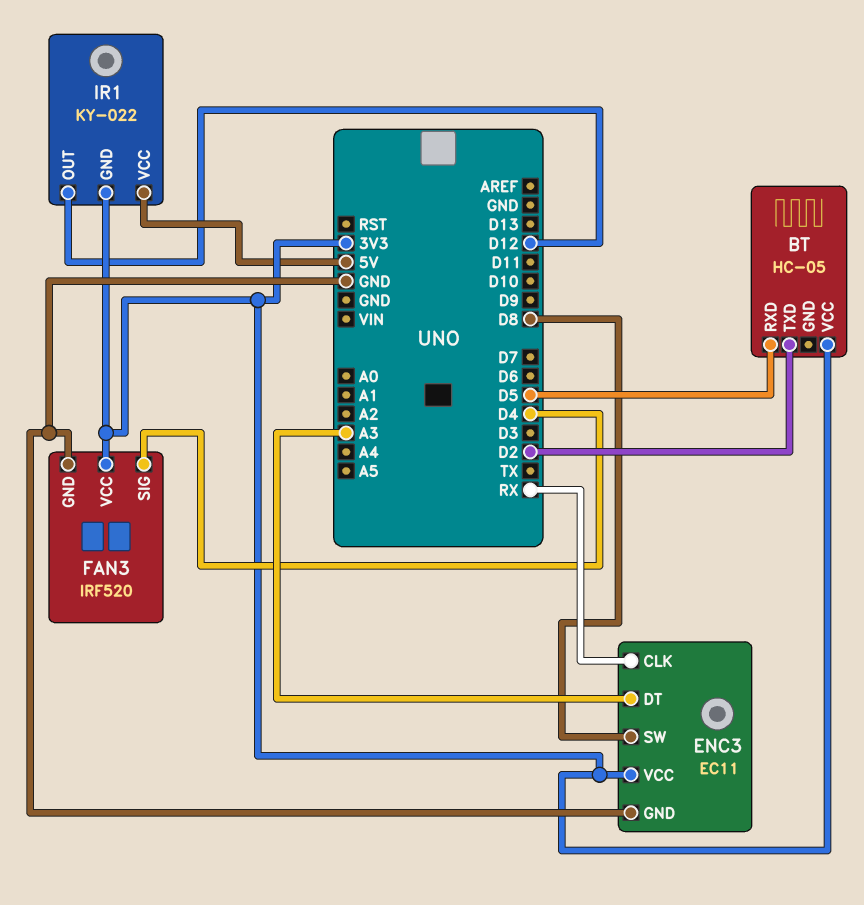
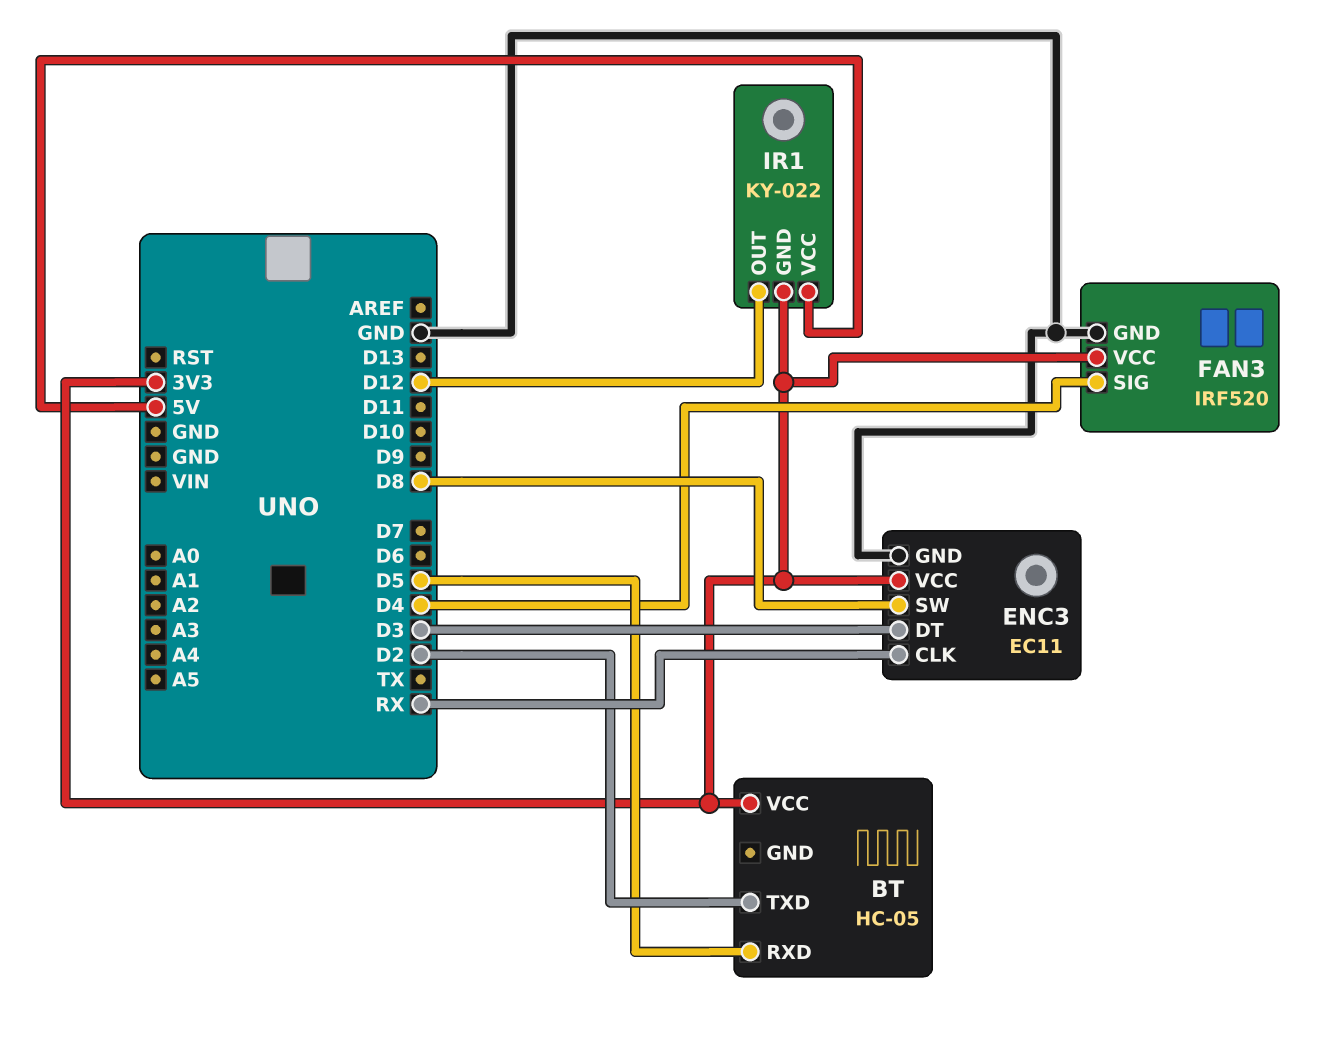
ENC3 pin DT: A3 -> D3

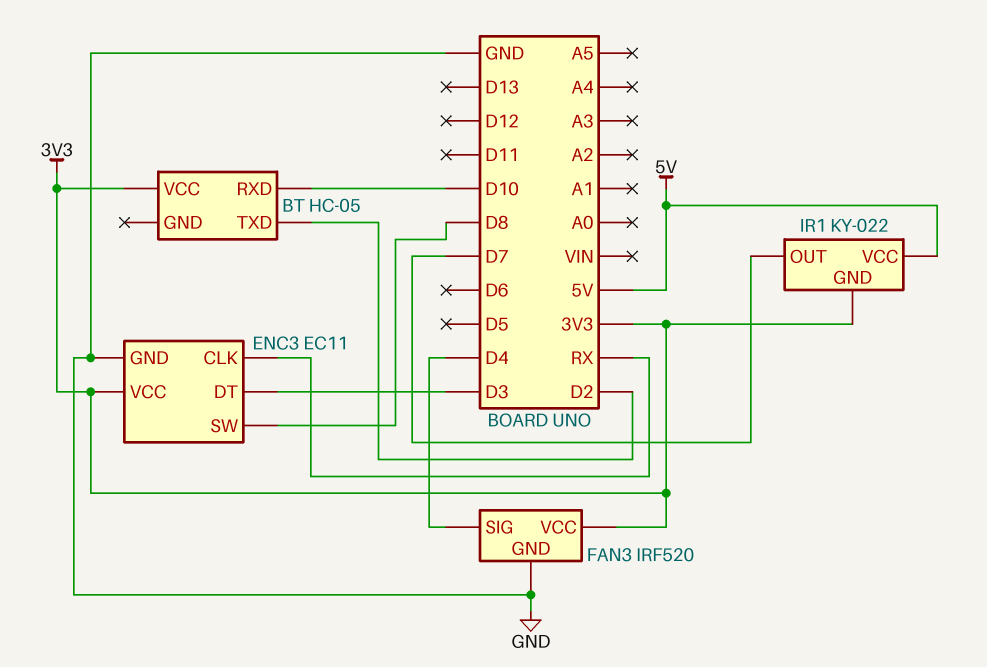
BT pin RXD: D5 -> D10
IR1 pin OUT: D12 -> D7

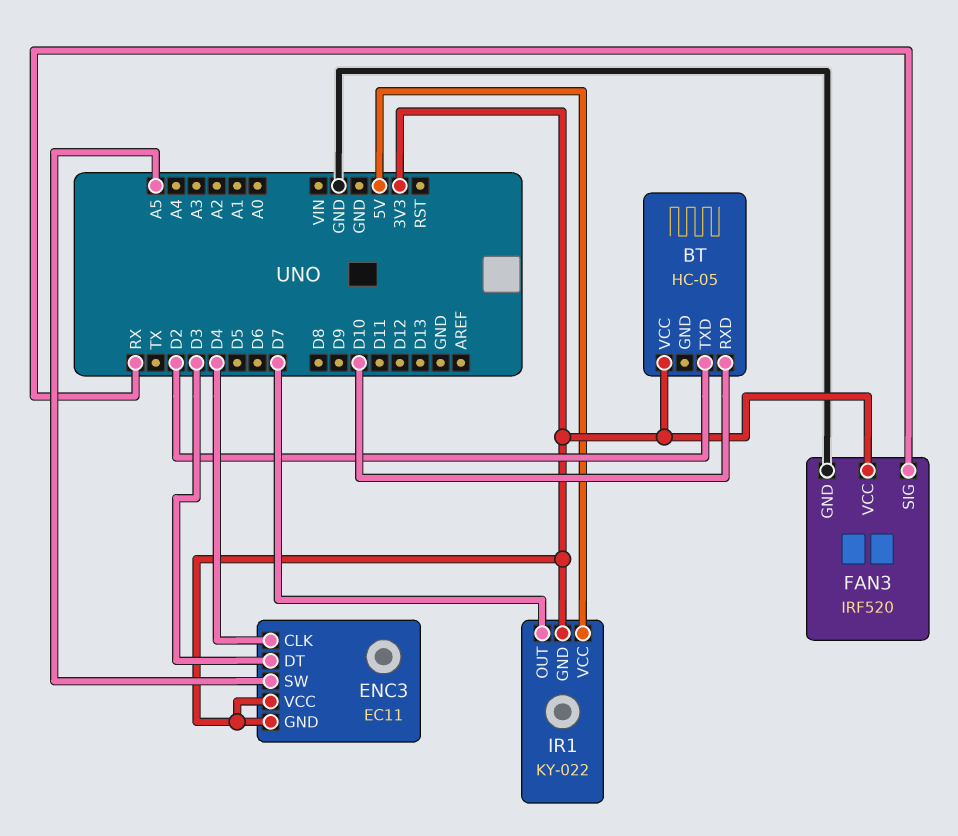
ENC3 pin CLK: RX -> D4
ENC3 pin GND: GND -> 3V3
ENC3 pin SW: D8 -> A5
FAN3 pin SIG: D4 -> RX

